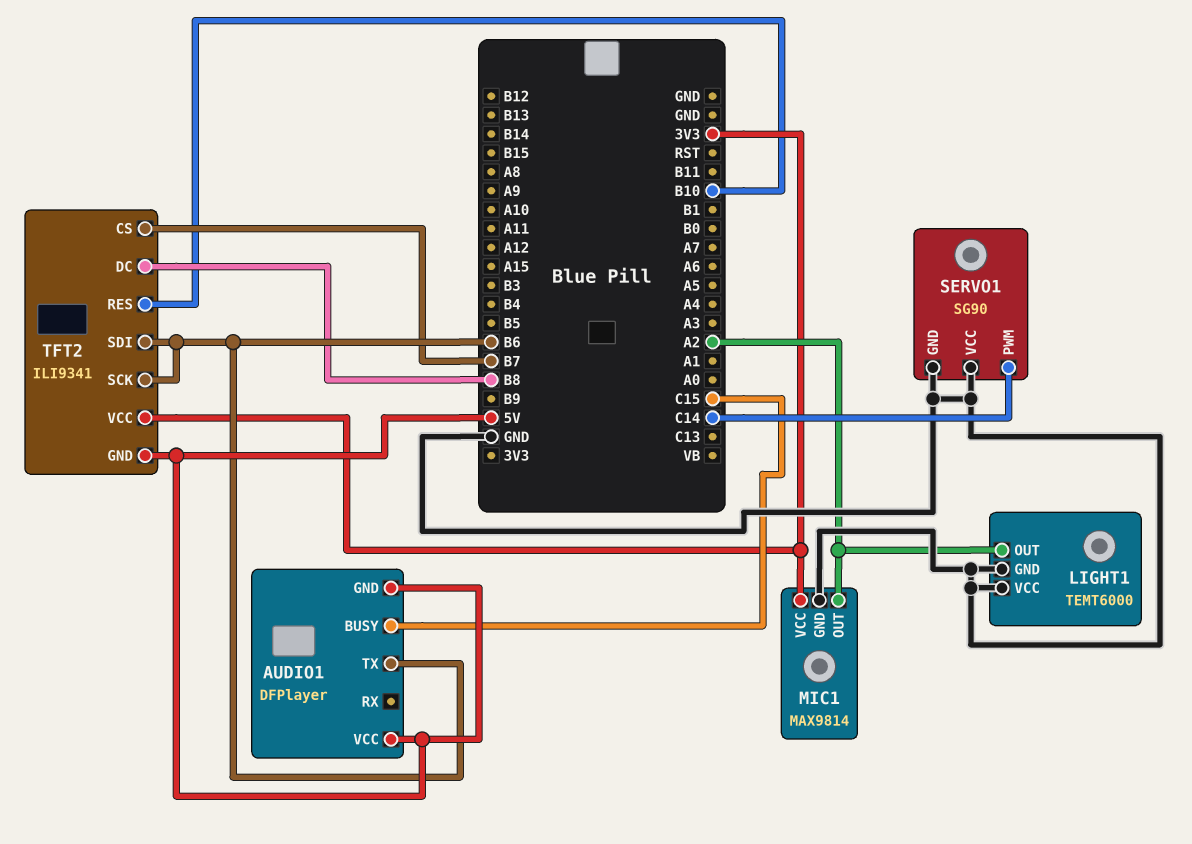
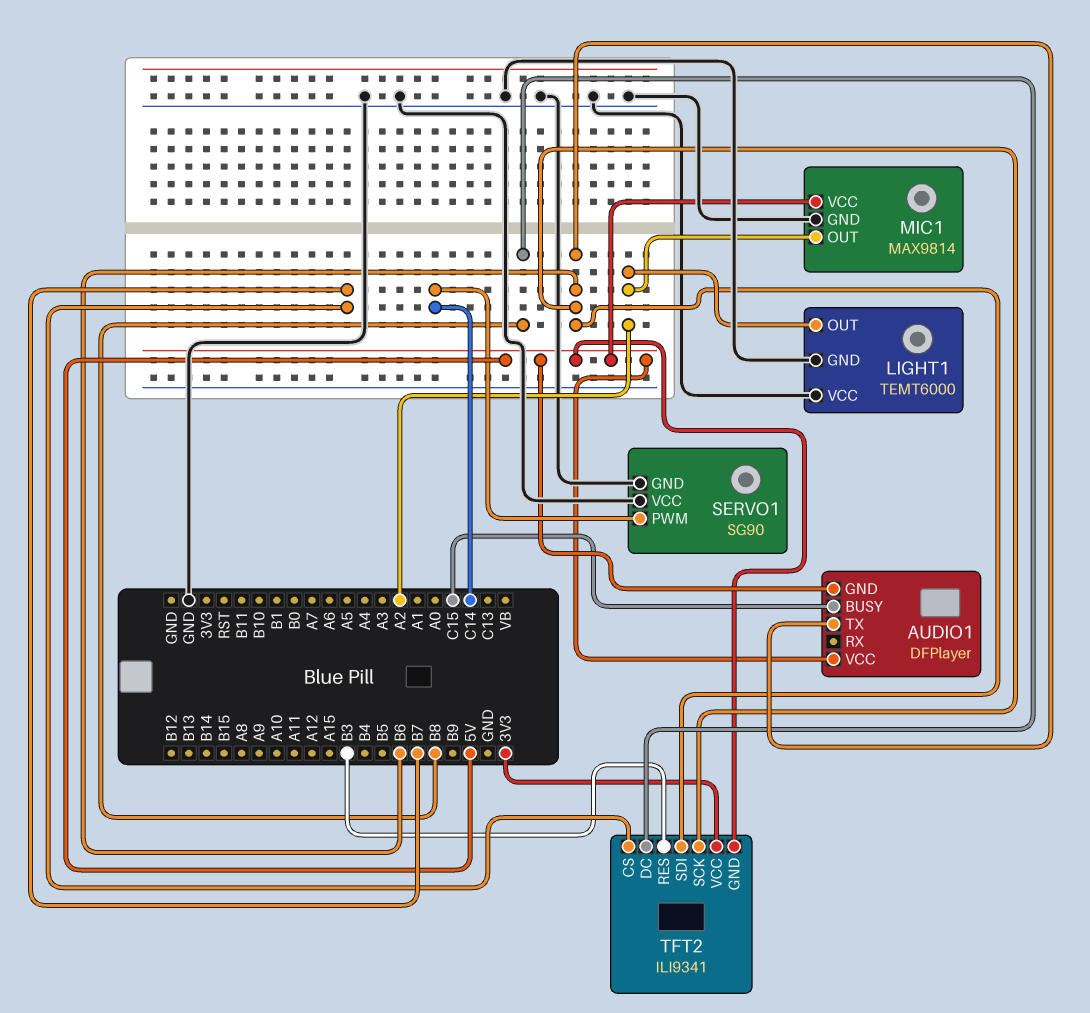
MIC1 pin VCC: 3V3 -> 5V
TFT2 pin RES: B10 -> B3

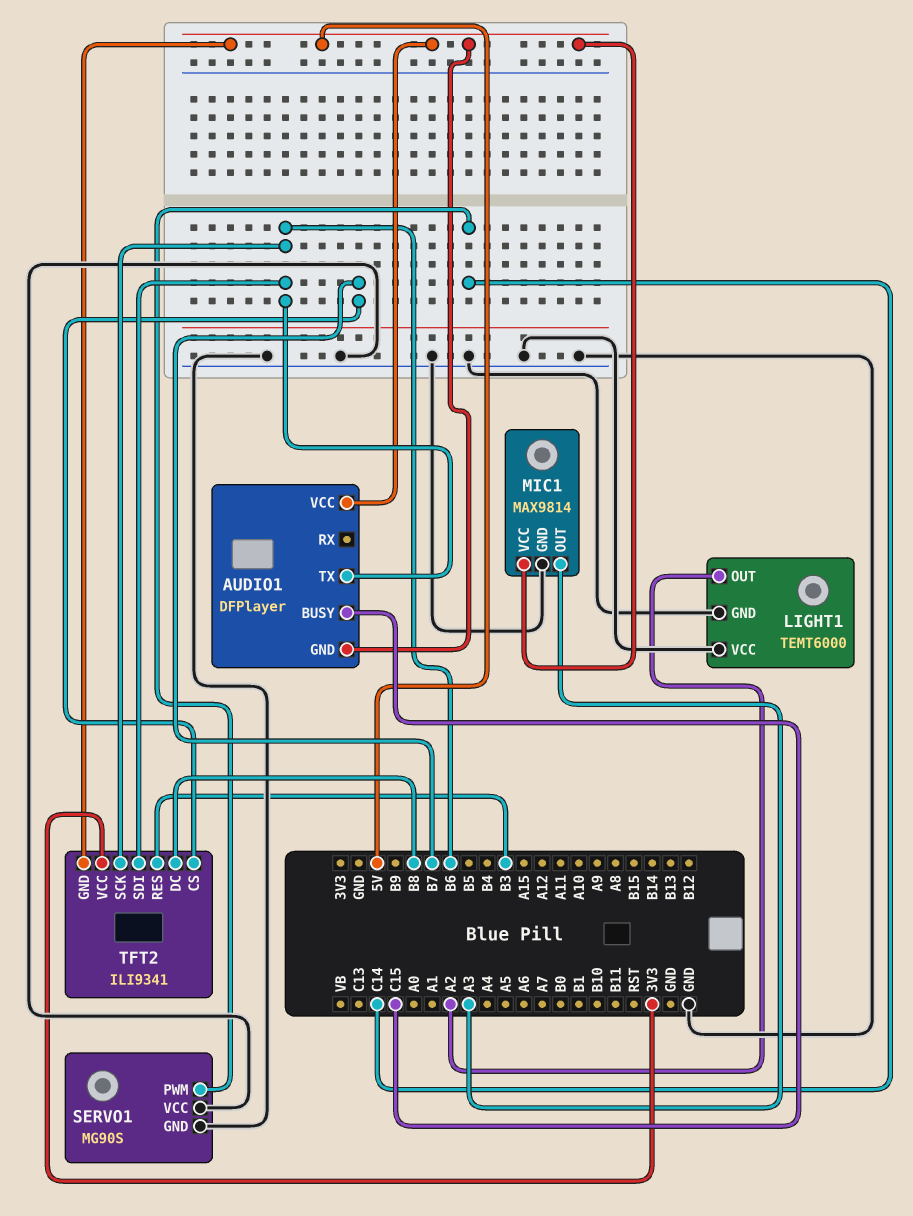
MIC1 pin OUT: A2 -> A3
SERVO1: SG90 -> MG90S

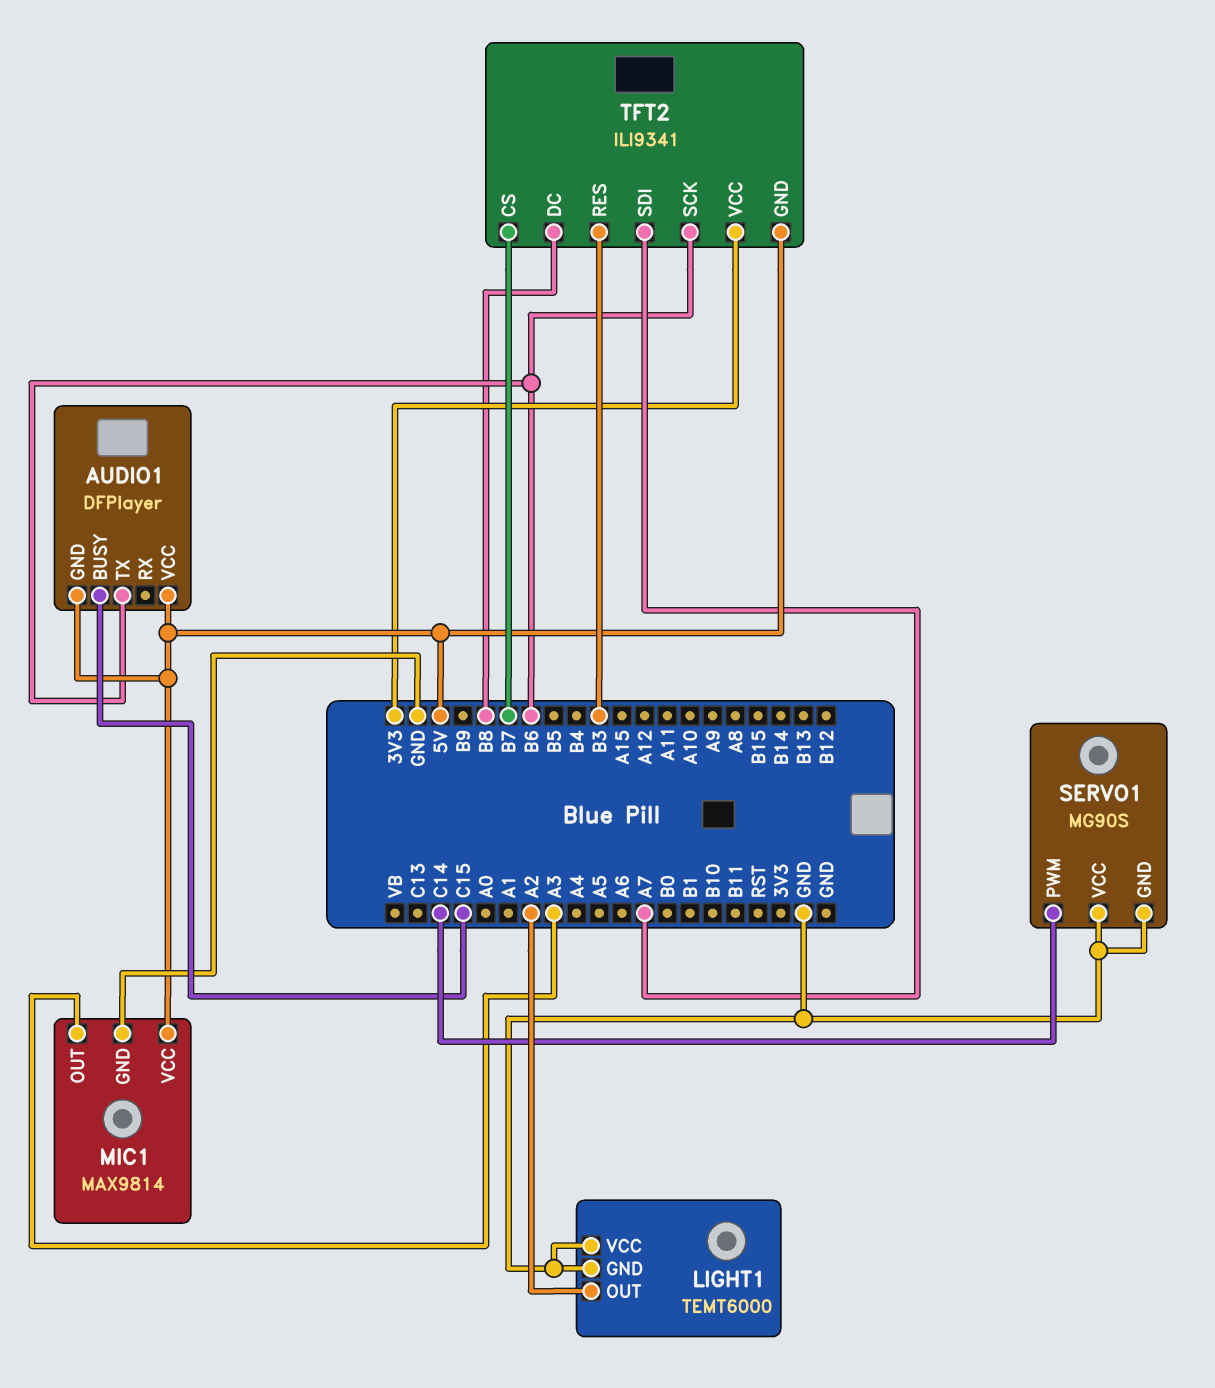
TFT2 pin SDI: B6 -> A7

